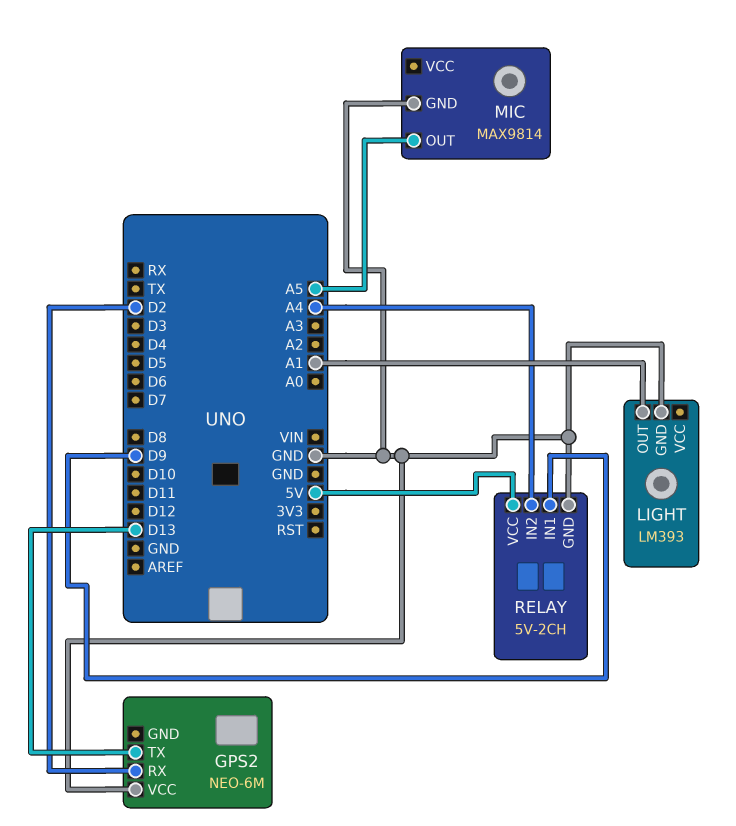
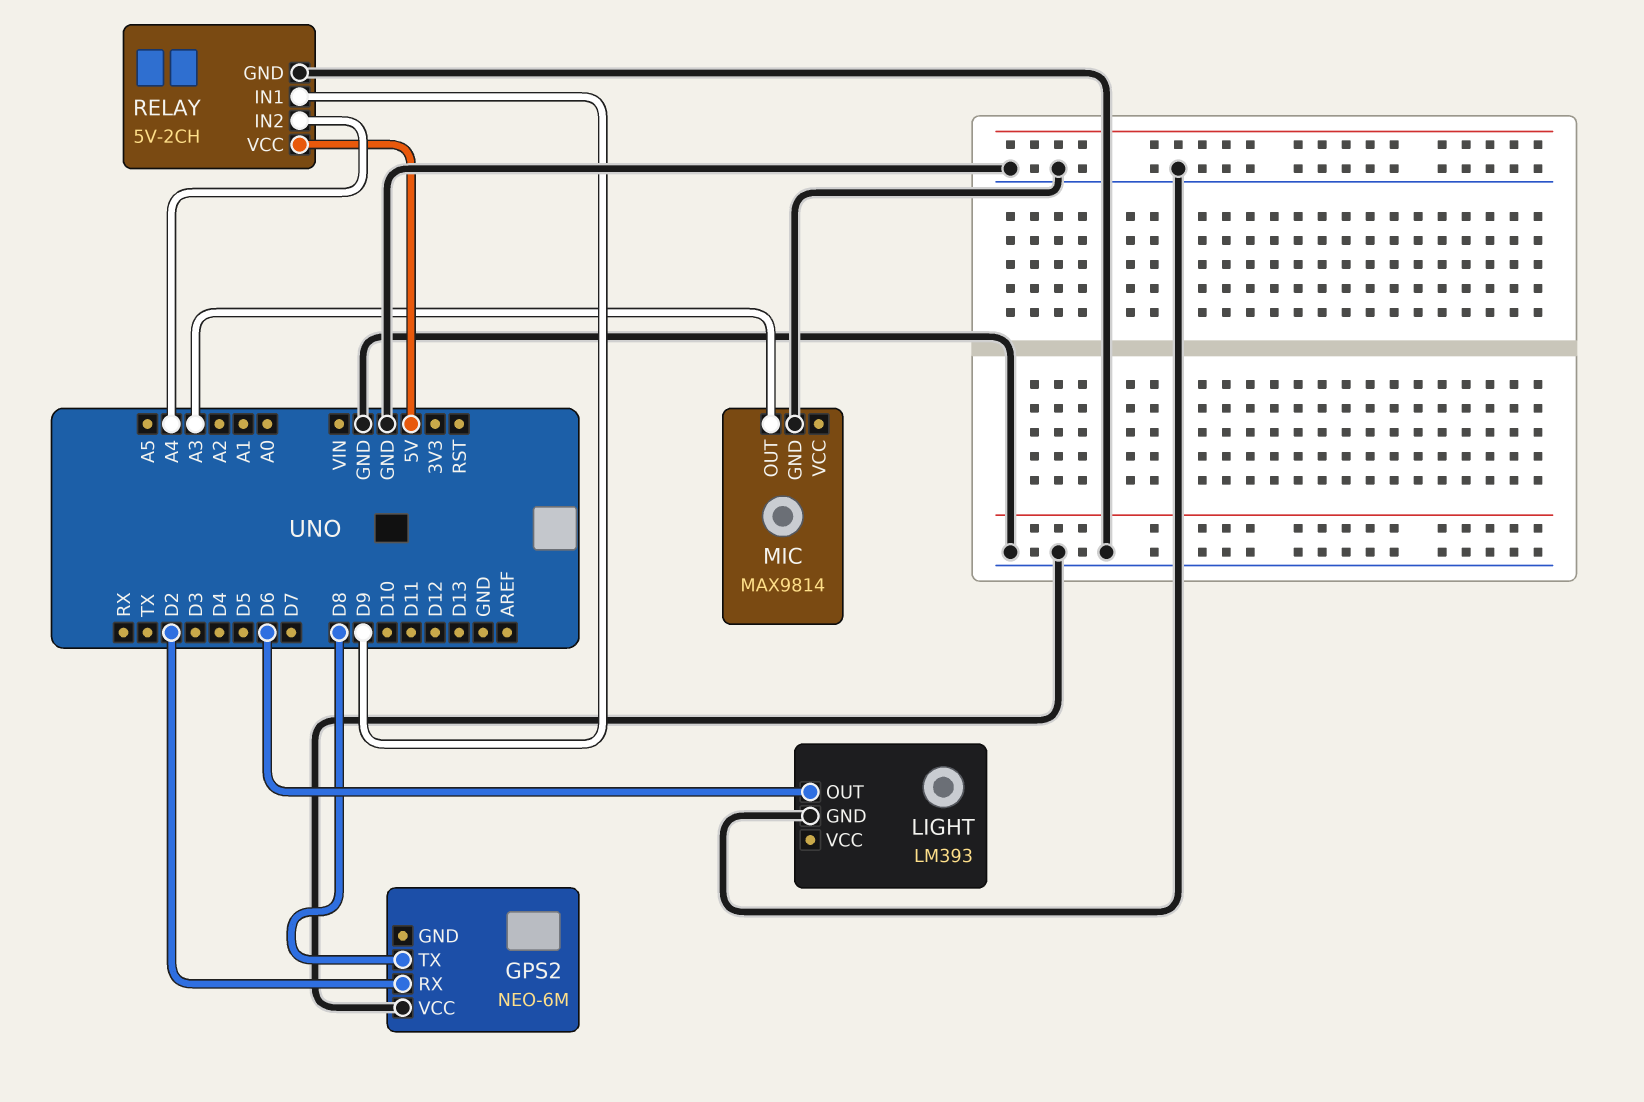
GPS2 pin TX: D13 -> D8
LIGHT pin OUT: A1 -> D6
MIC pin OUT: A5 -> A3

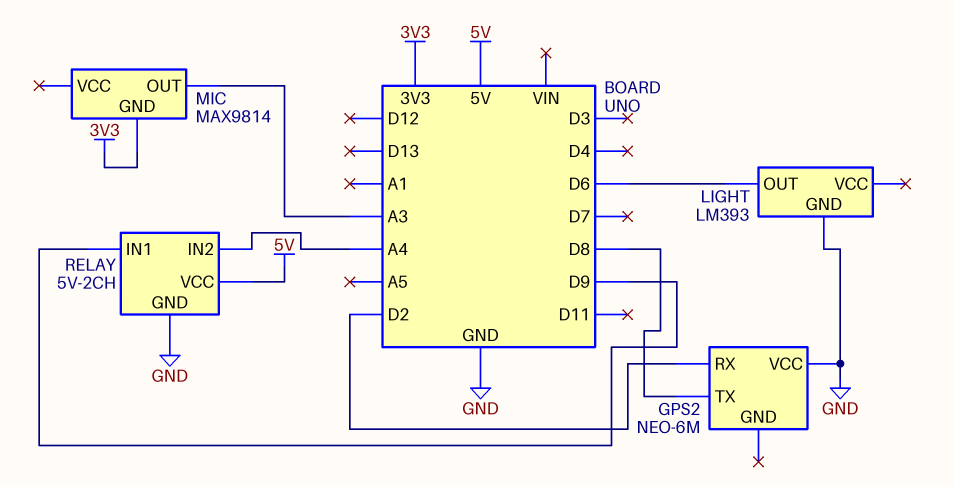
MIC pin GND: GND -> 3V3

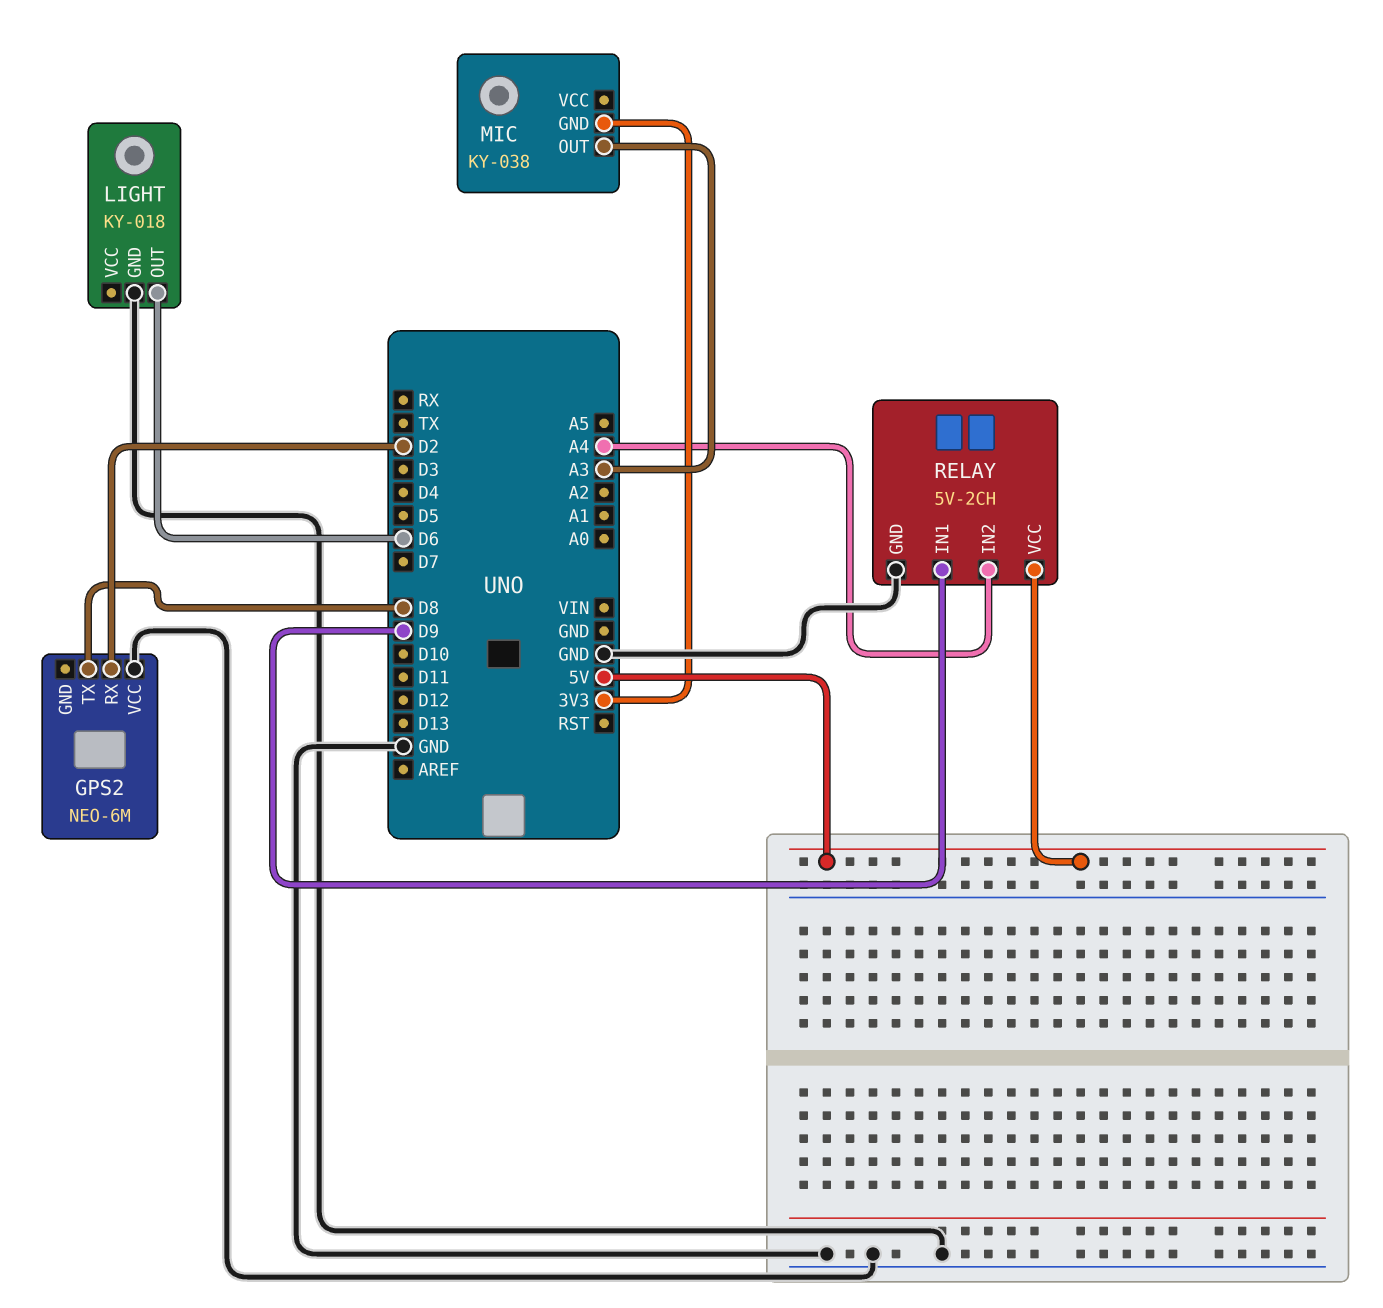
LIGHT: LM393 -> KY-018
MIC: MAX9814 -> KY-038

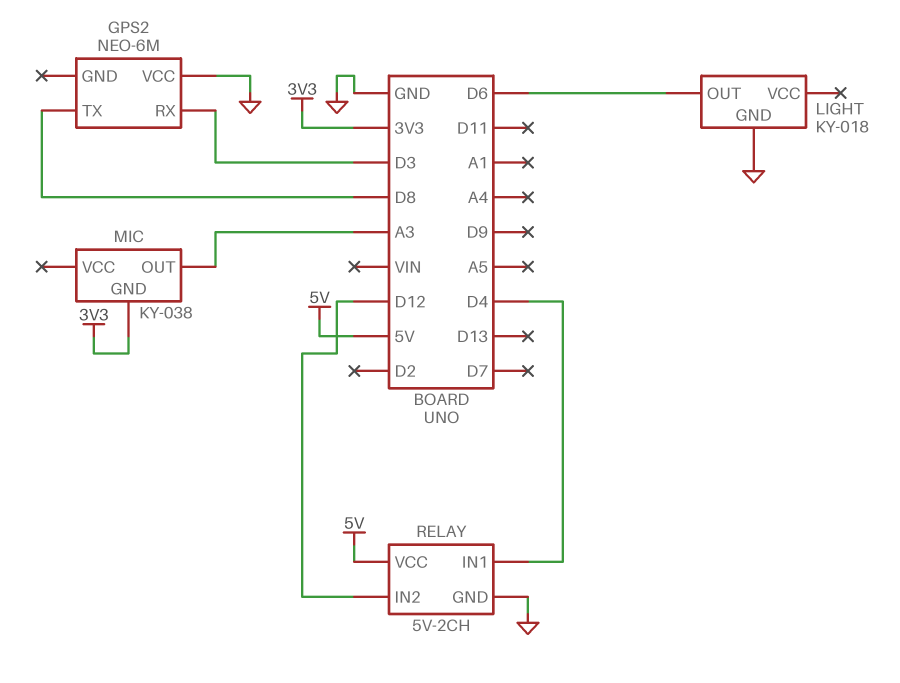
GPS2 pin RX: D2 -> D3
RELAY pin IN1: D9 -> D4
RELAY pin IN2: A4 -> D12

